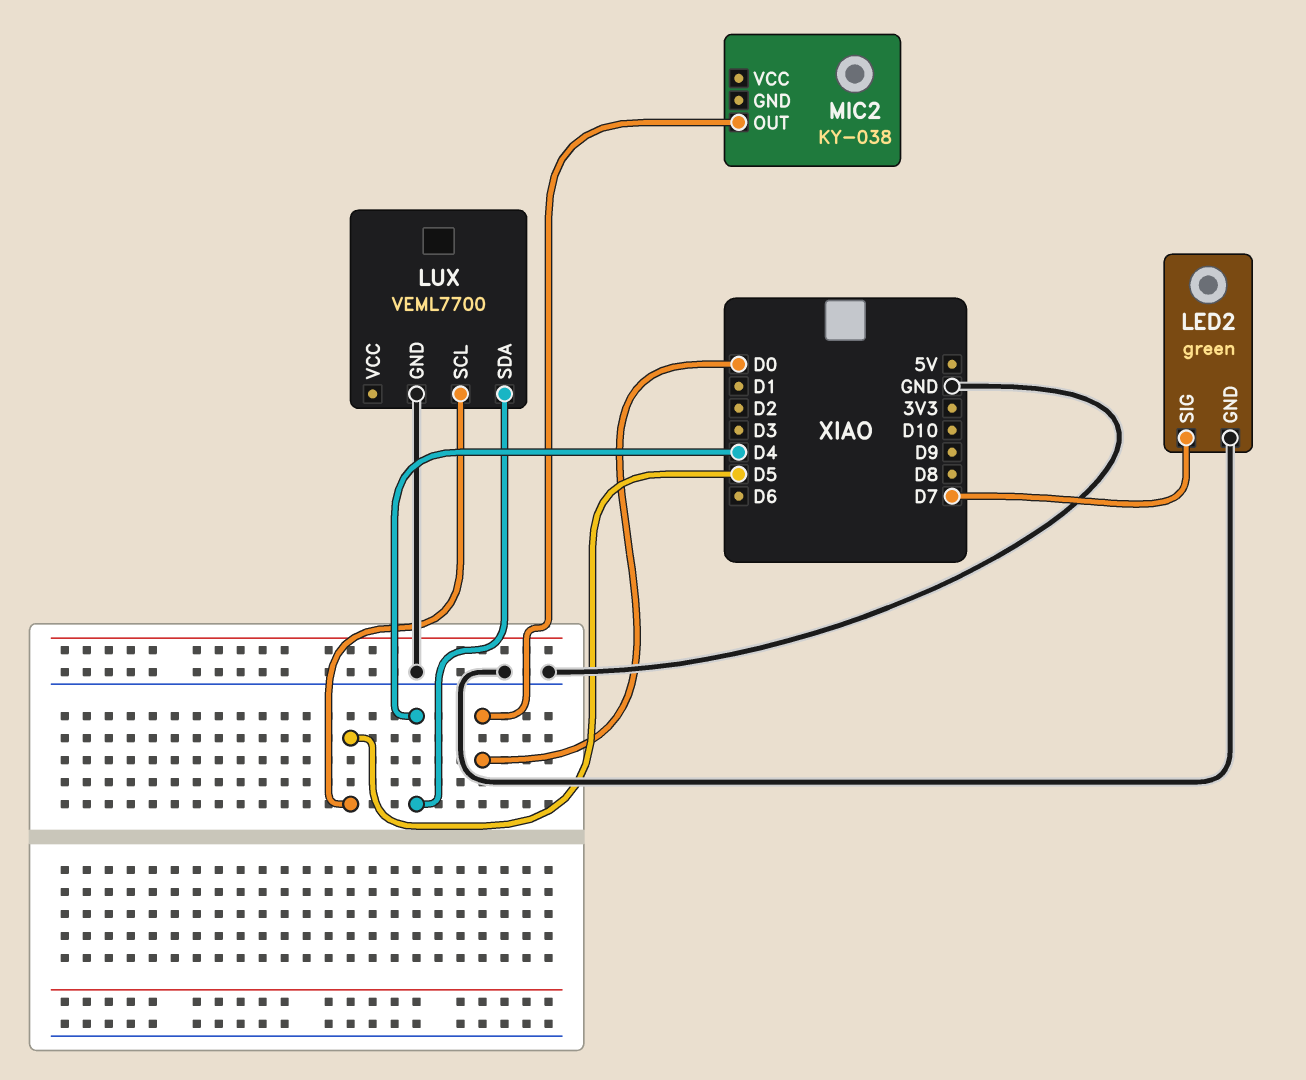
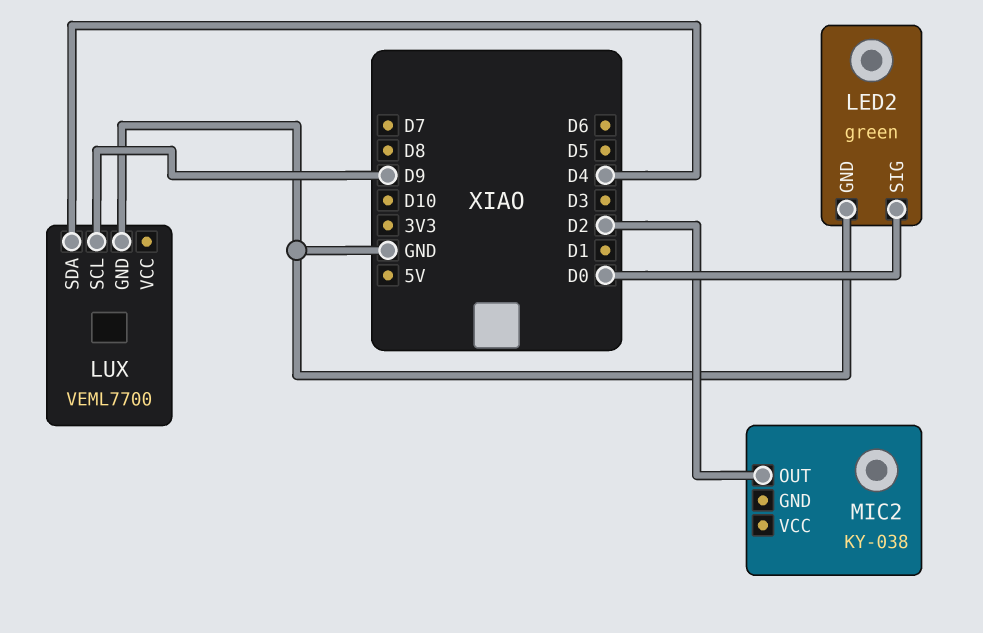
LED2 pin SIG: D7 -> D0
LUX pin SCL: D5 -> D9
MIC2 pin OUT: D0 -> D2

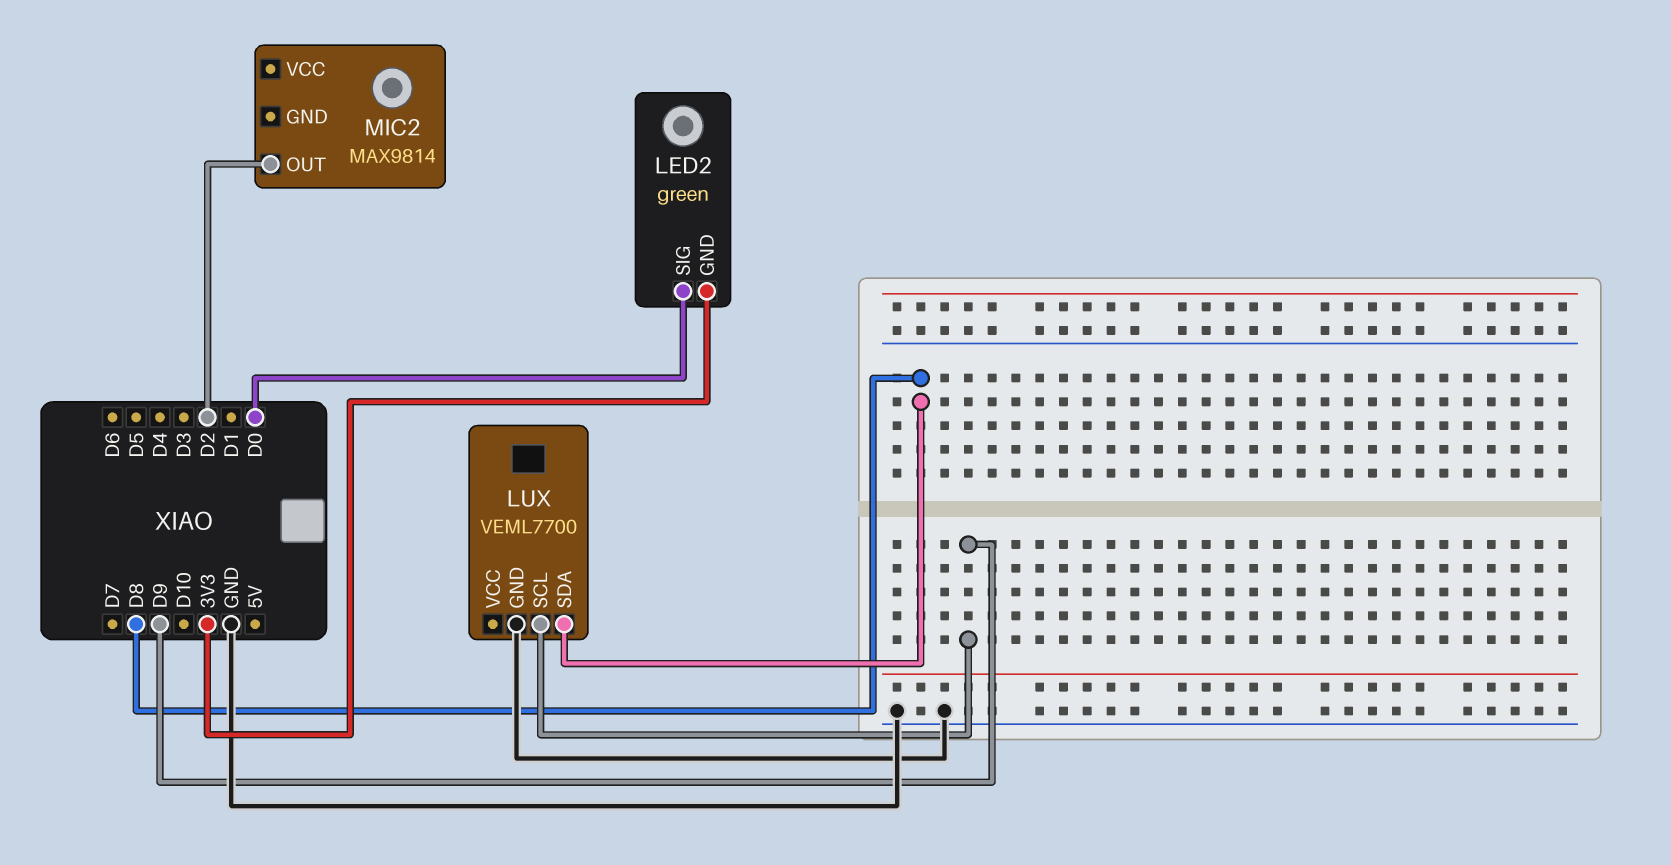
LED2 pin GND: GND -> 3V3
LUX pin SDA: D4 -> D8
MIC2: KY-038 -> MAX9814

